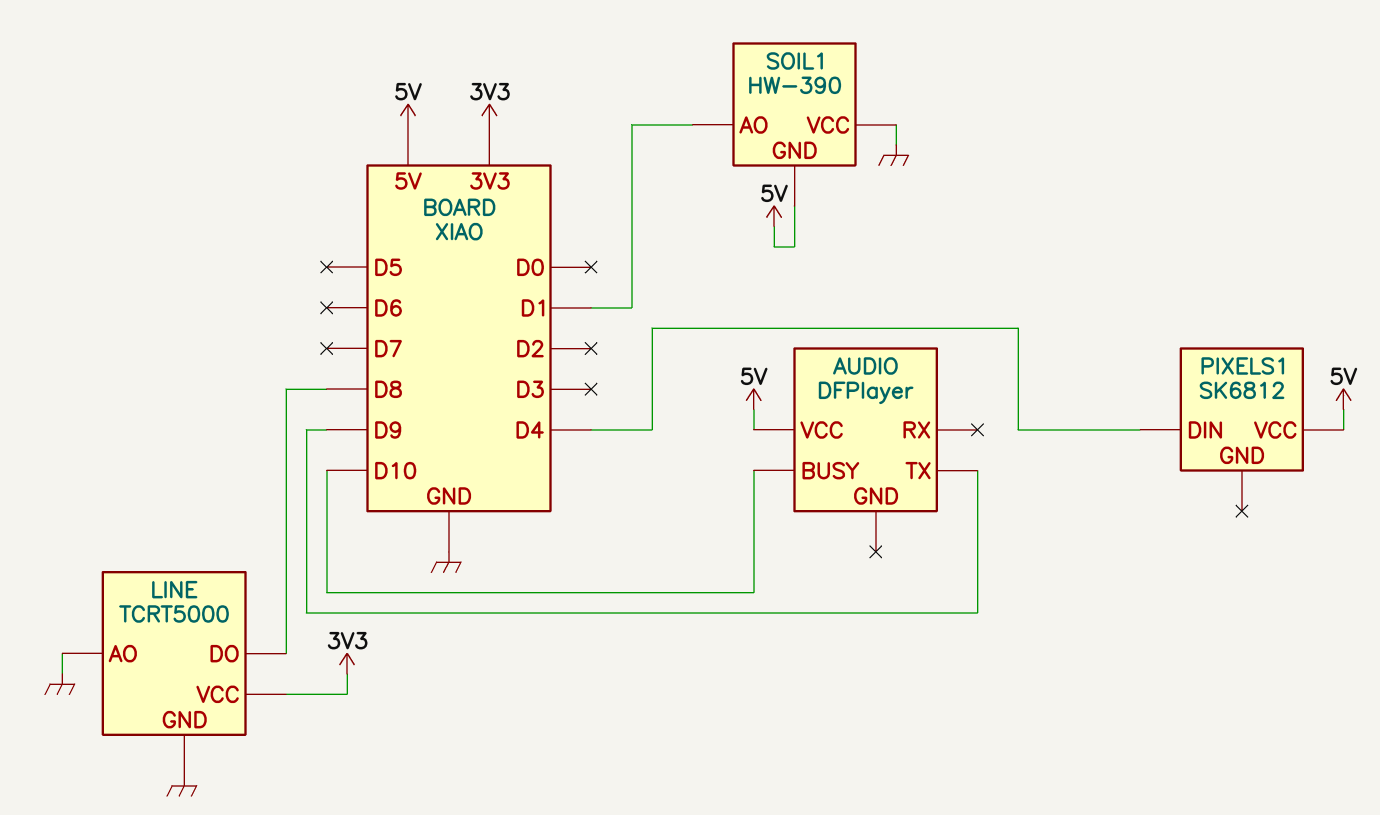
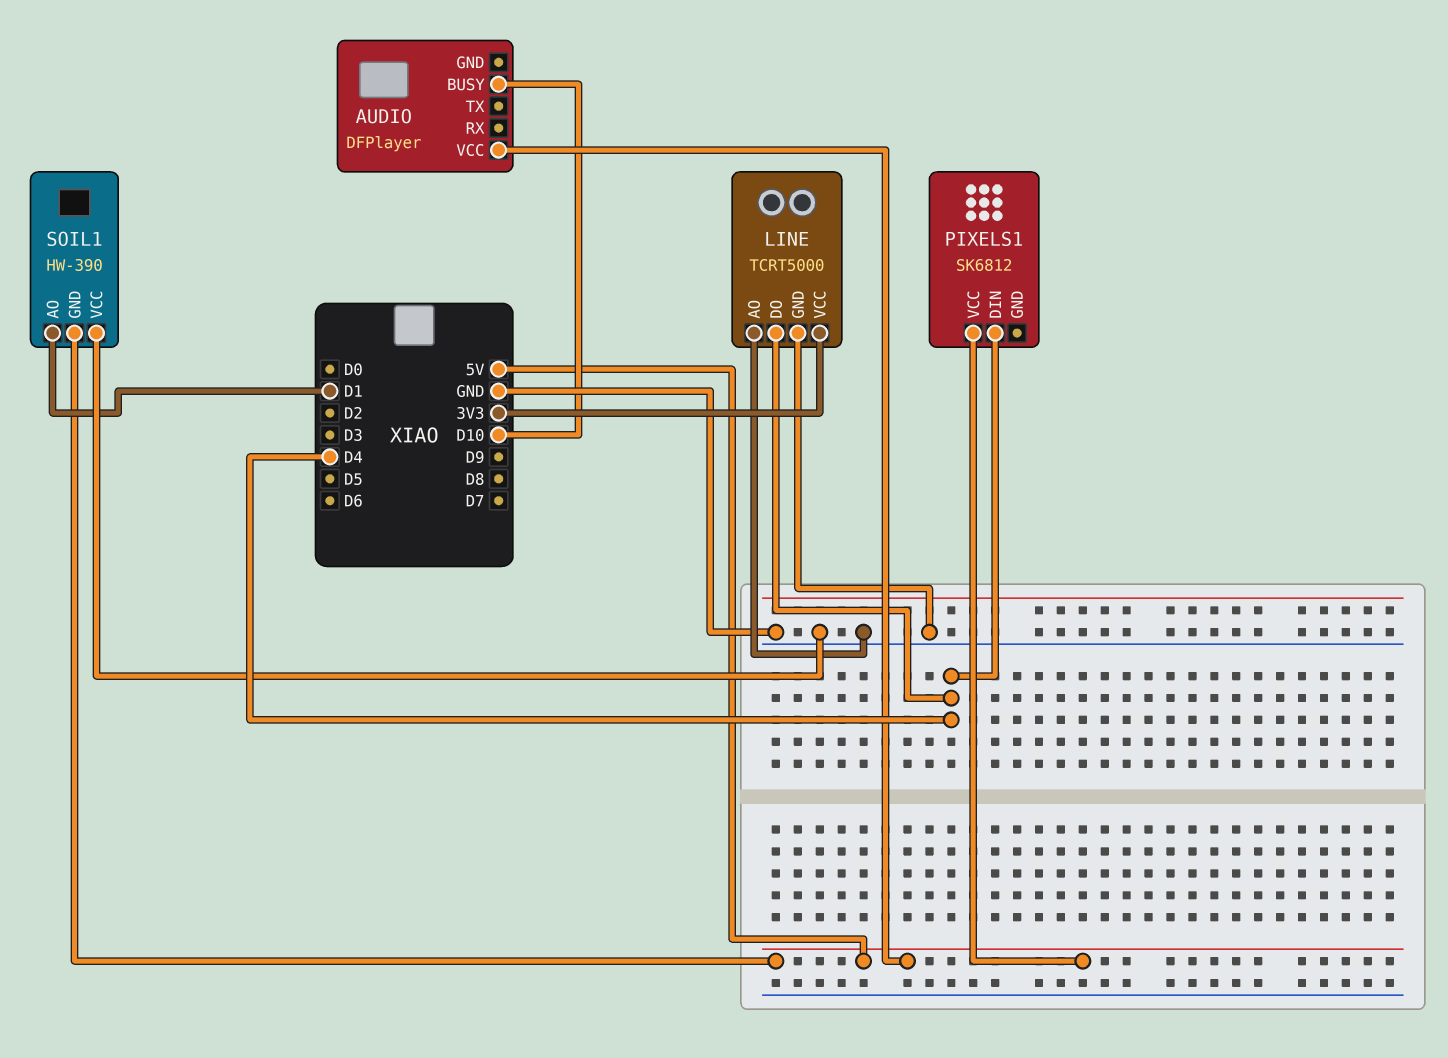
AUDIO pin TX: D9 -> none
LINE pin DO: D8 -> D4

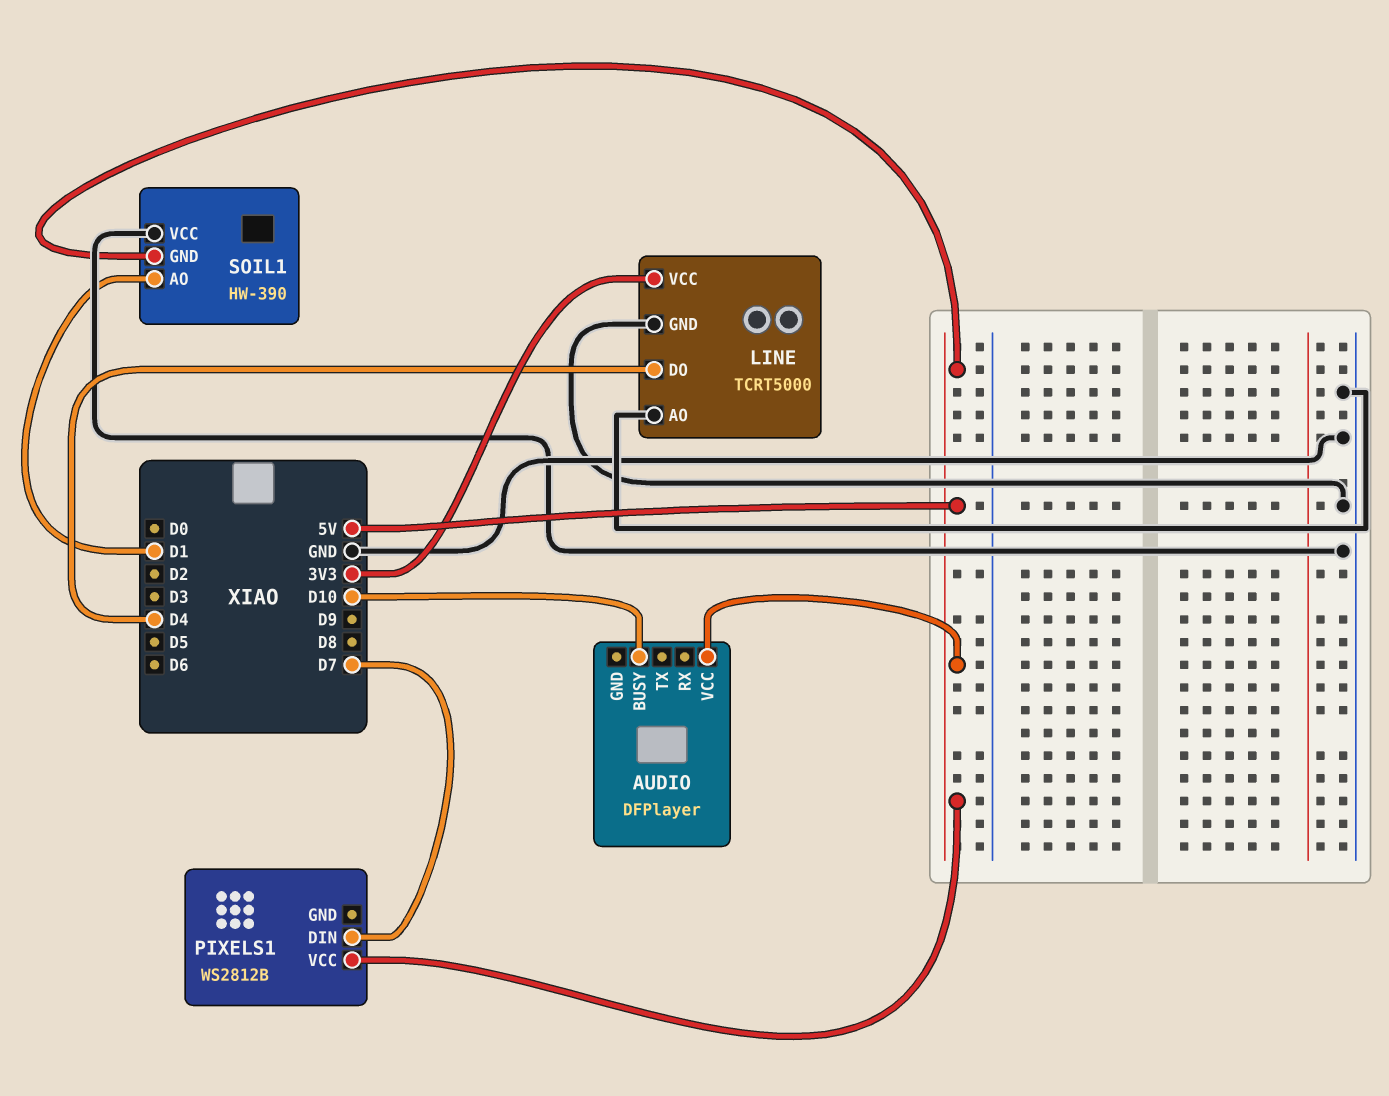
PIXELS1: SK6812 -> WS2812B
PIXELS1 pin DIN: D4 -> D7

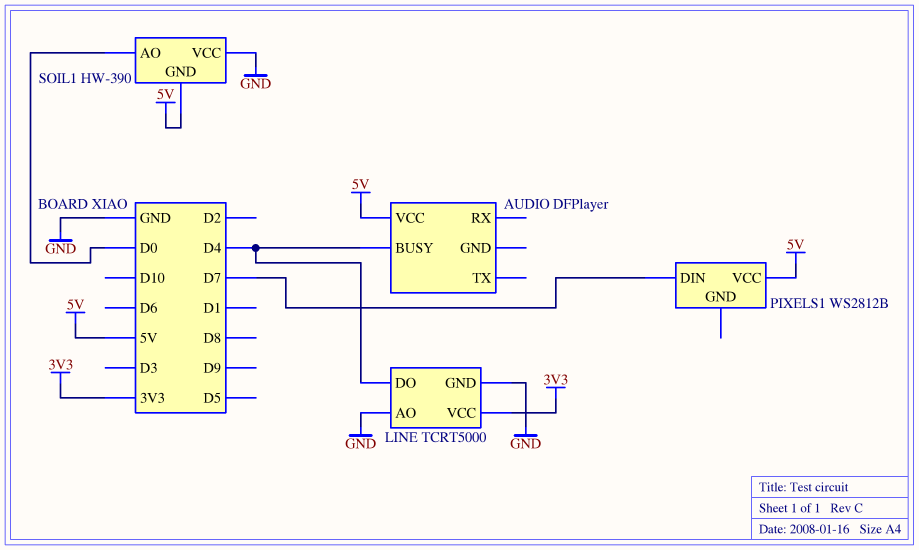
AUDIO pin BUSY: D10 -> D4
SOIL1 pin AO: D1 -> D0

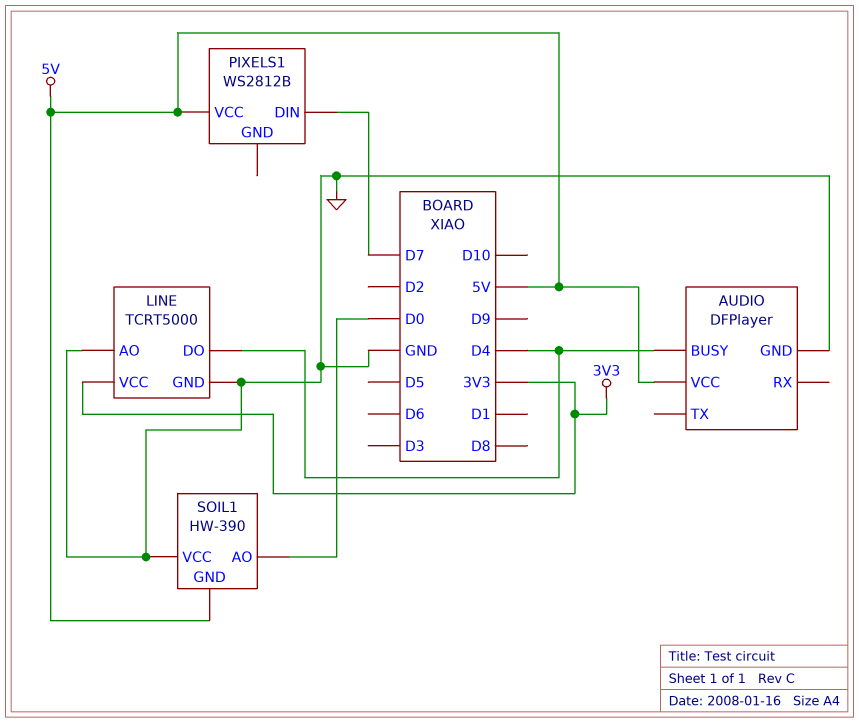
AUDIO pin GND: none -> GND

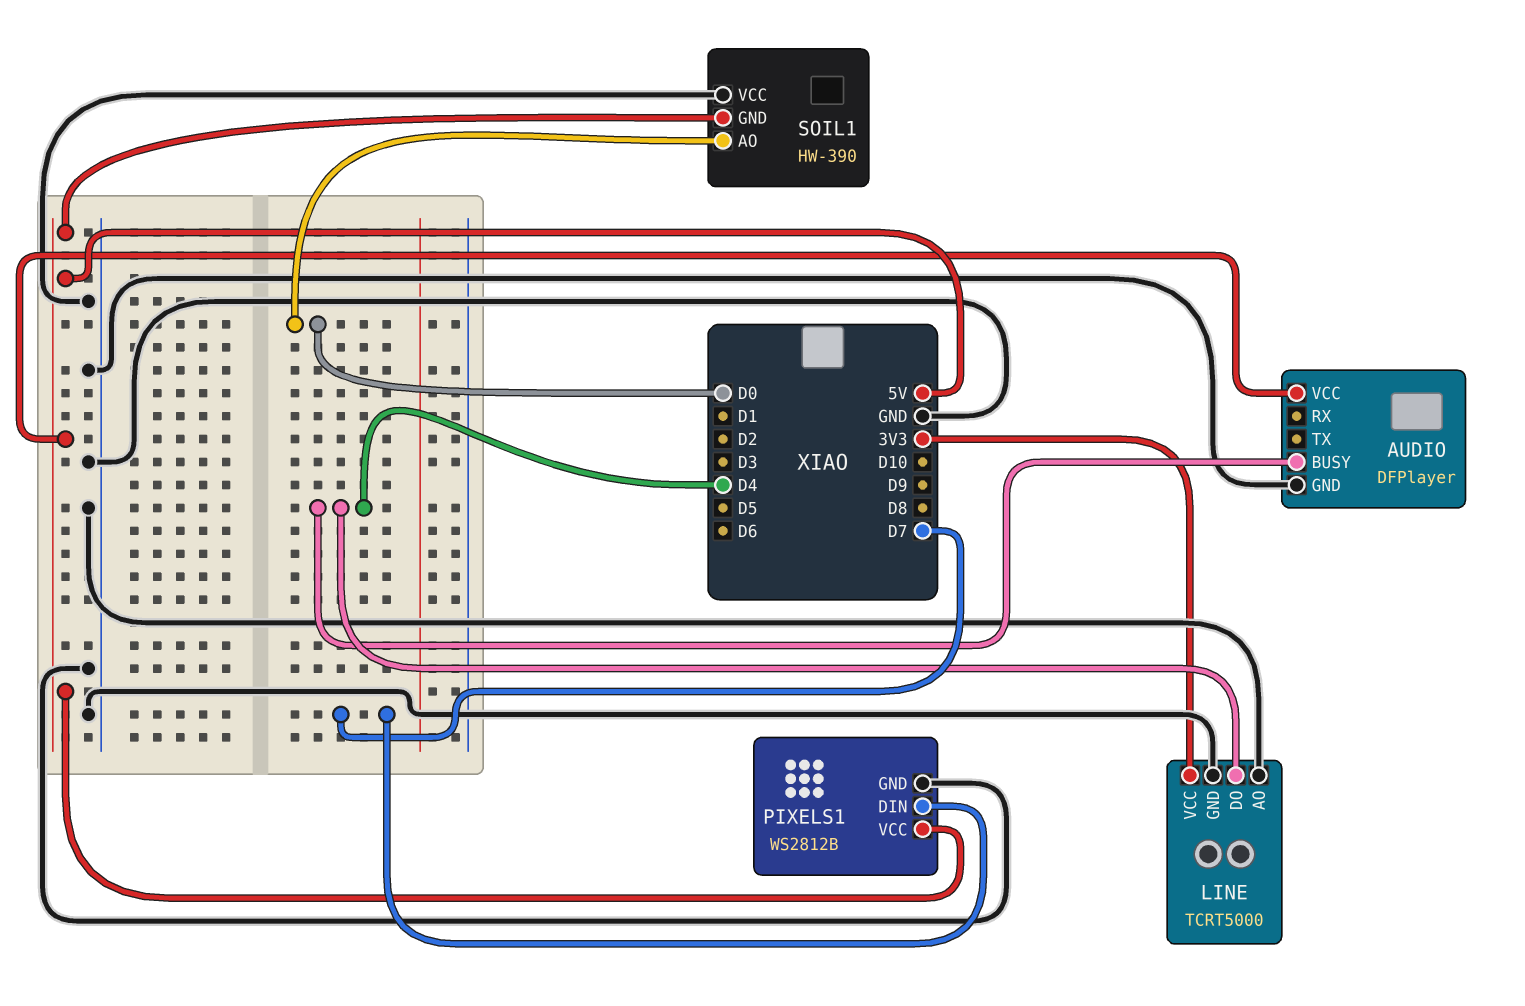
PIXELS1 pin GND: none -> GND

